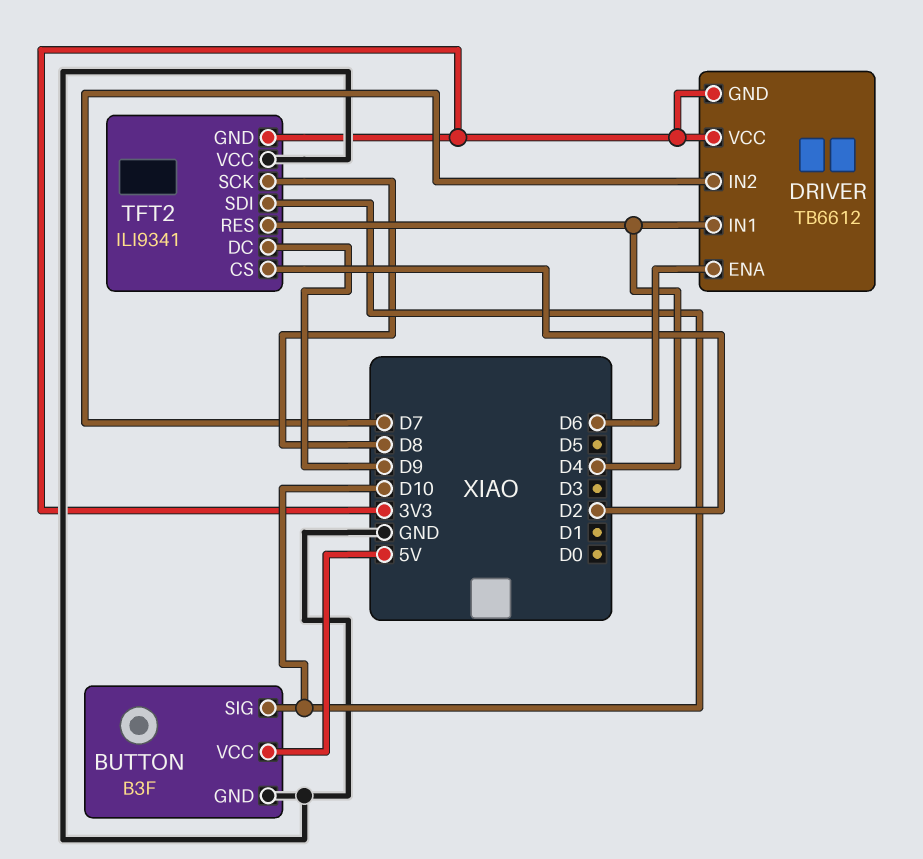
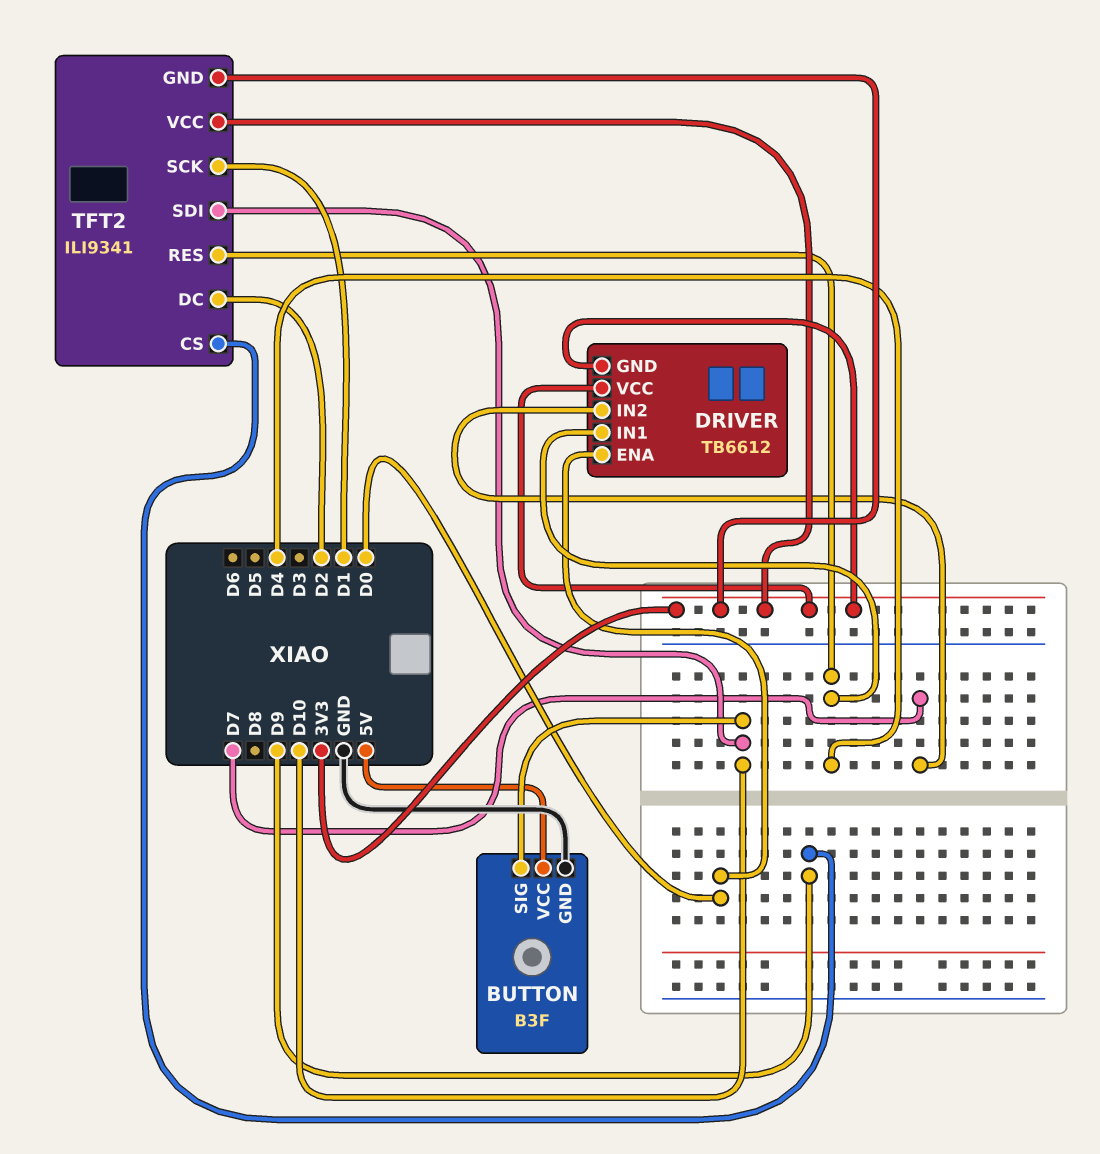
DRIVER pin ENA: D6 -> D0
TFT2 pin CS: D2 -> D9
TFT2 pin DC: D9 -> D2
TFT2 pin SCK: D8 -> D1
TFT2 pin VCC: GND -> 3V3

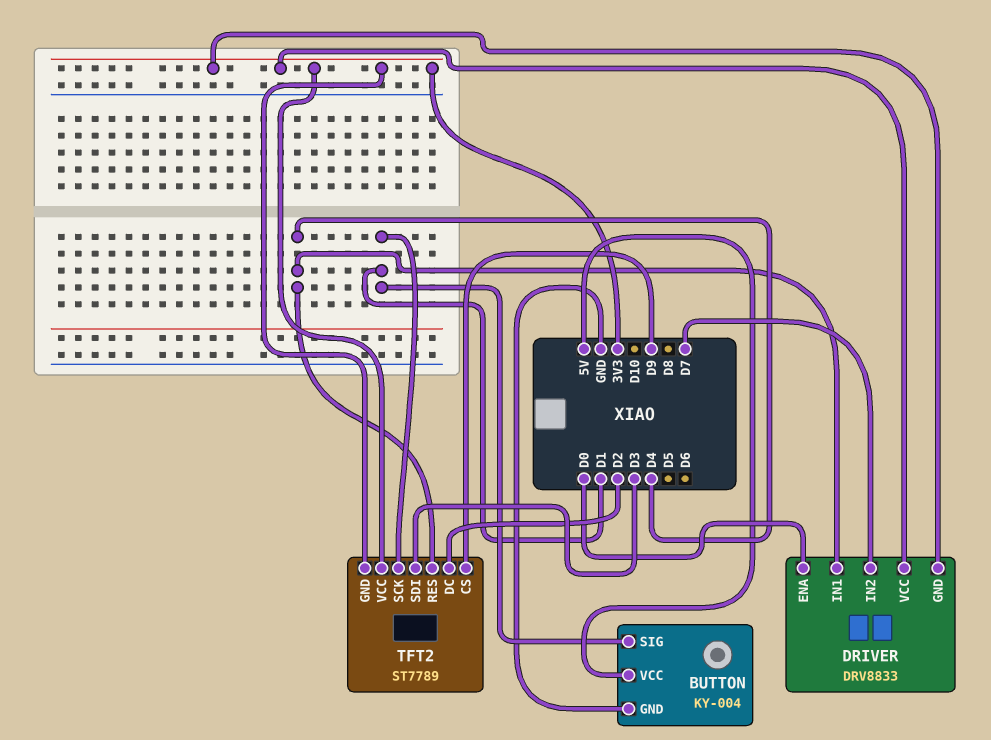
BUTTON: B3F -> KY-004
BUTTON pin SIG: D10 -> D1
DRIVER: TB6612 -> DRV8833
TFT2: ILI9341 -> ST7789
TFT2 pin SDI: D10 -> D3

